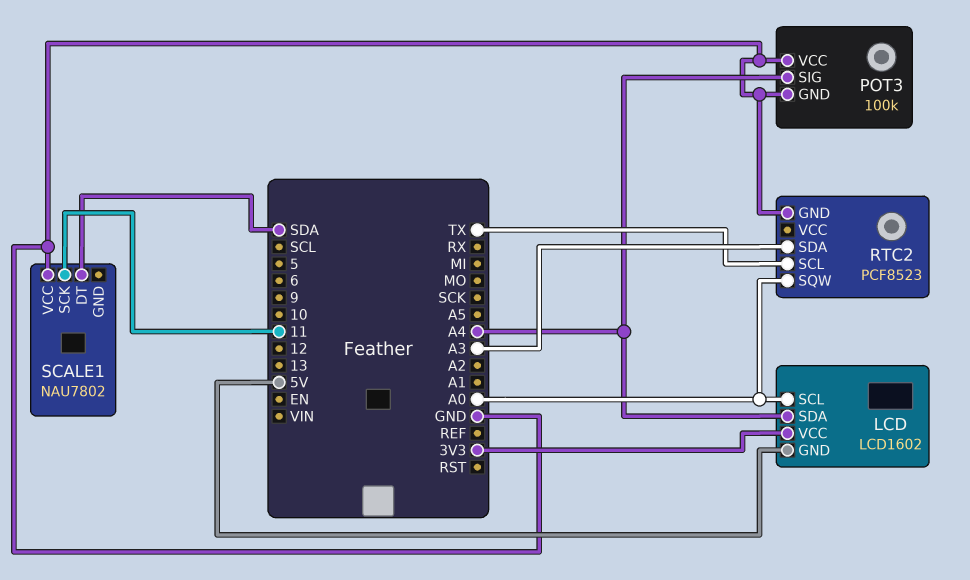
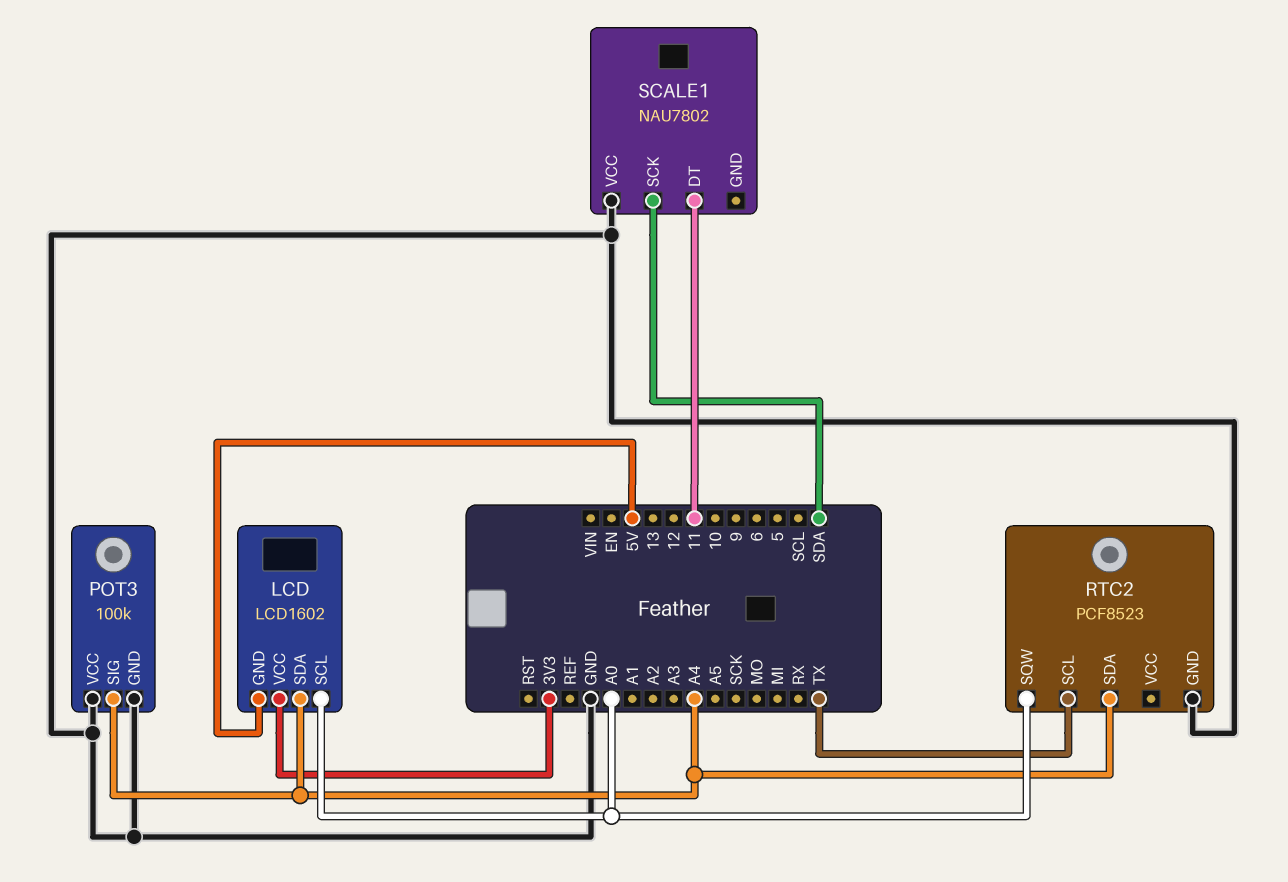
RTC2 pin SDA: A3 -> A4
SCALE1 pin DT: SDA -> 11
SCALE1 pin SCK: 11 -> SDA

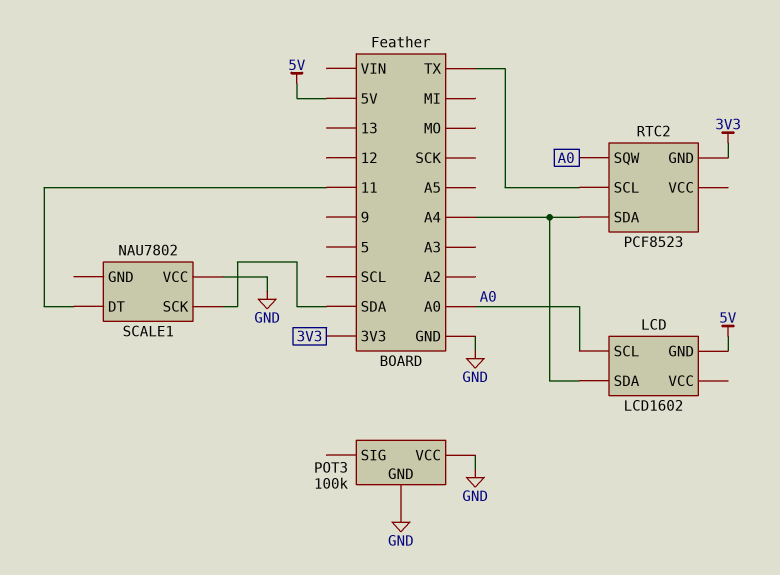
LCD pin VCC: 3V3 -> none
POT3 pin SIG: A4 -> none
RTC2 pin GND: GND -> 3V3

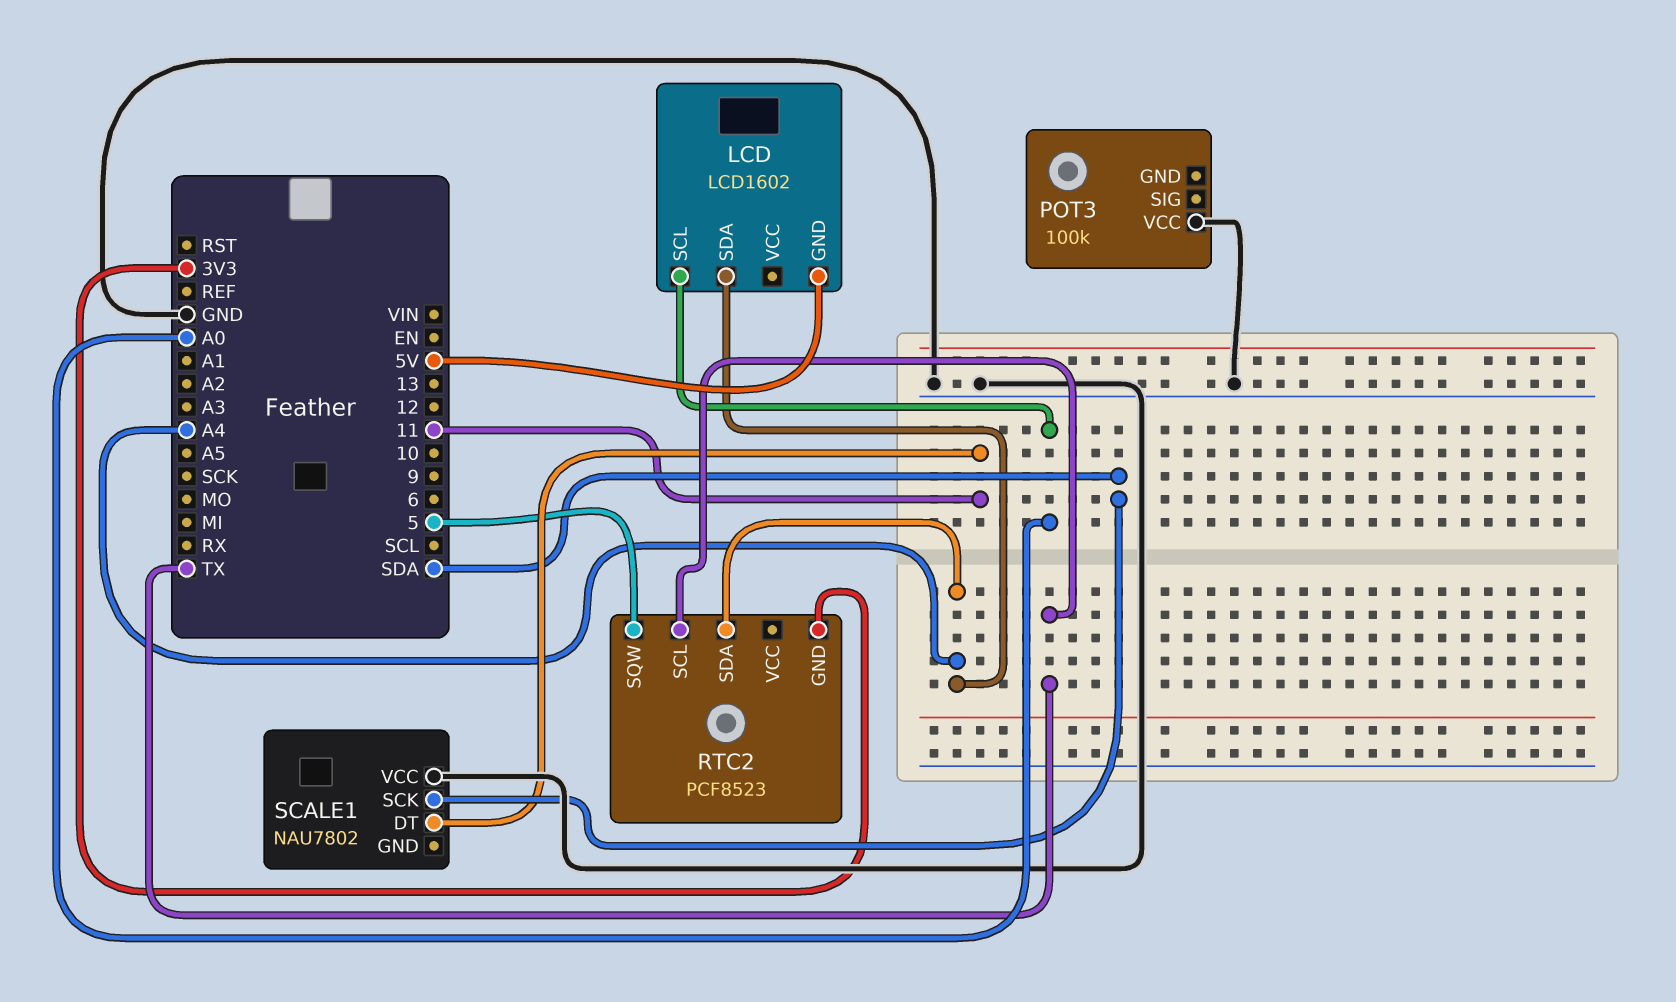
POT3 pin GND: GND -> none
RTC2 pin SQW: A0 -> 5

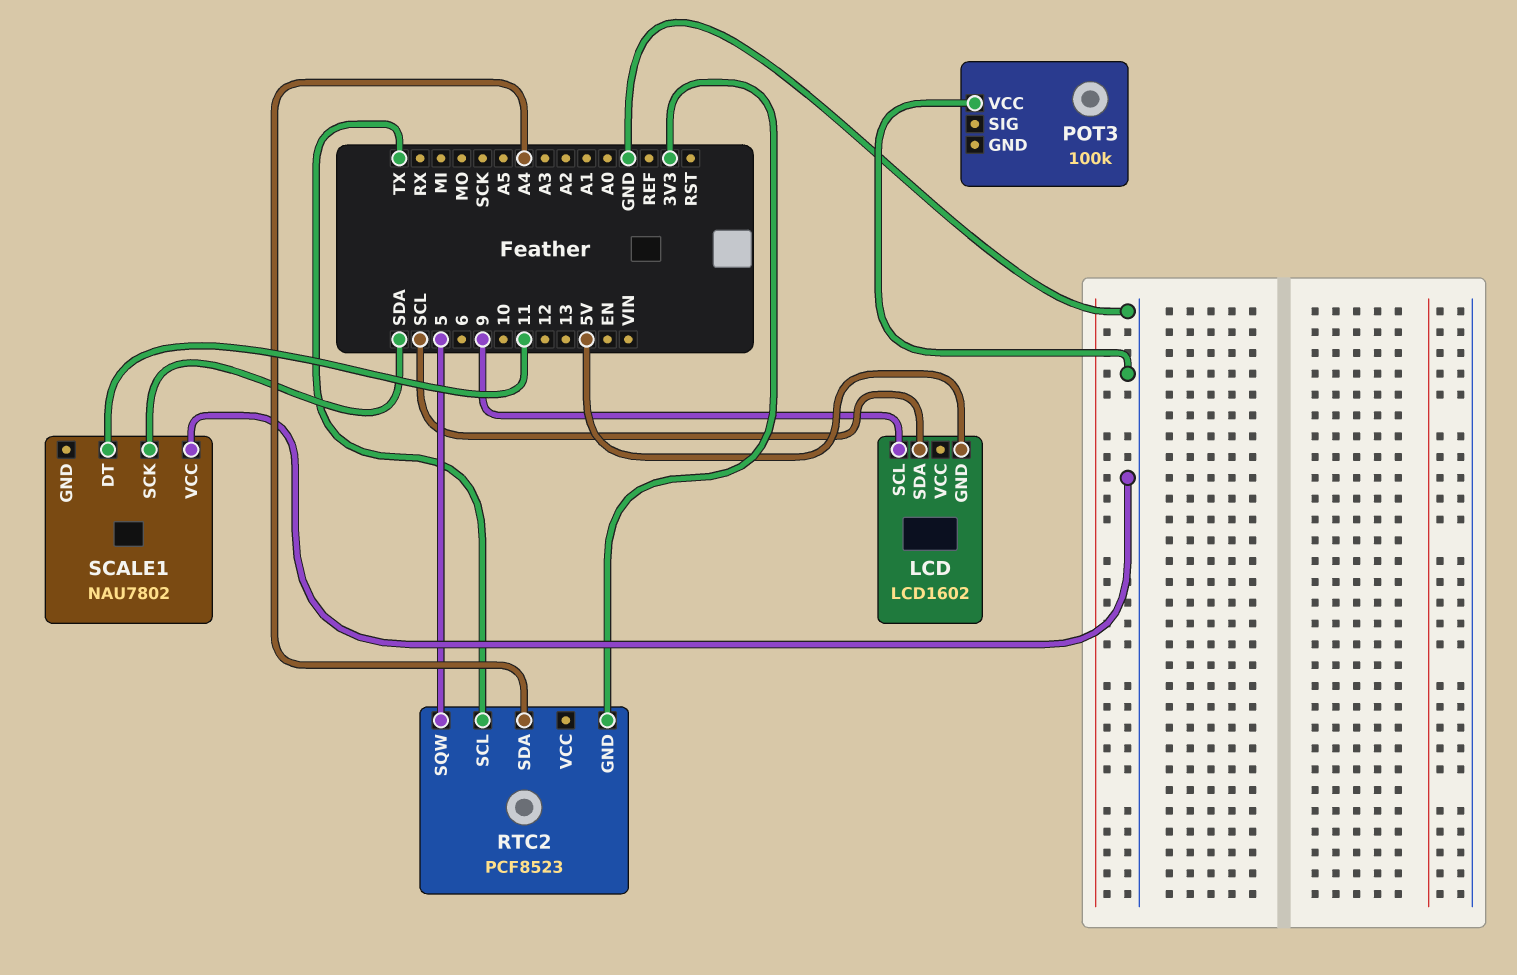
LCD pin SCL: A0 -> 9
LCD pin SDA: A4 -> SCL

